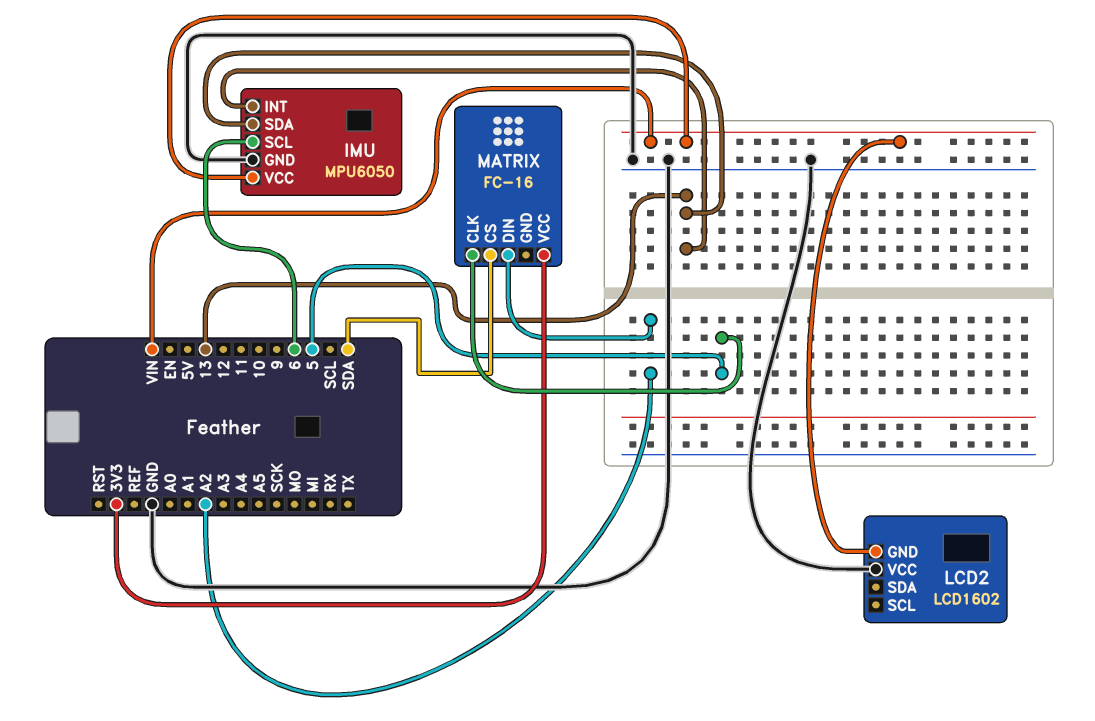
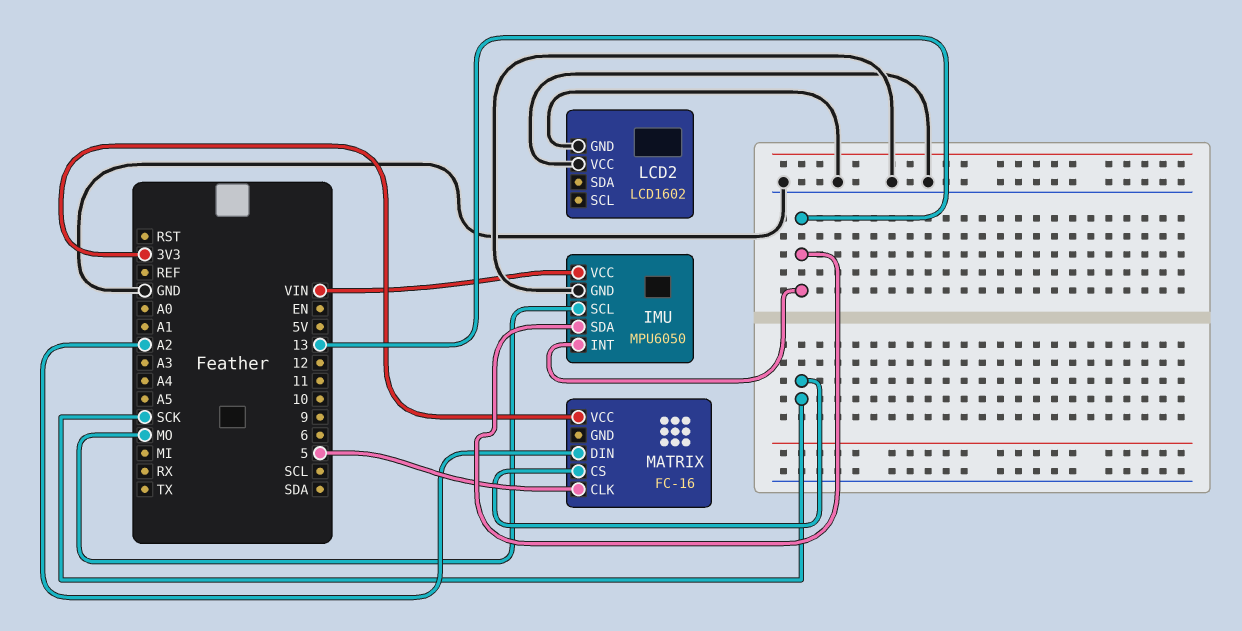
IMU pin SCL: 6 -> MO
LCD2 pin GND: VIN -> GND
MATRIX pin CS: SDA -> SCK

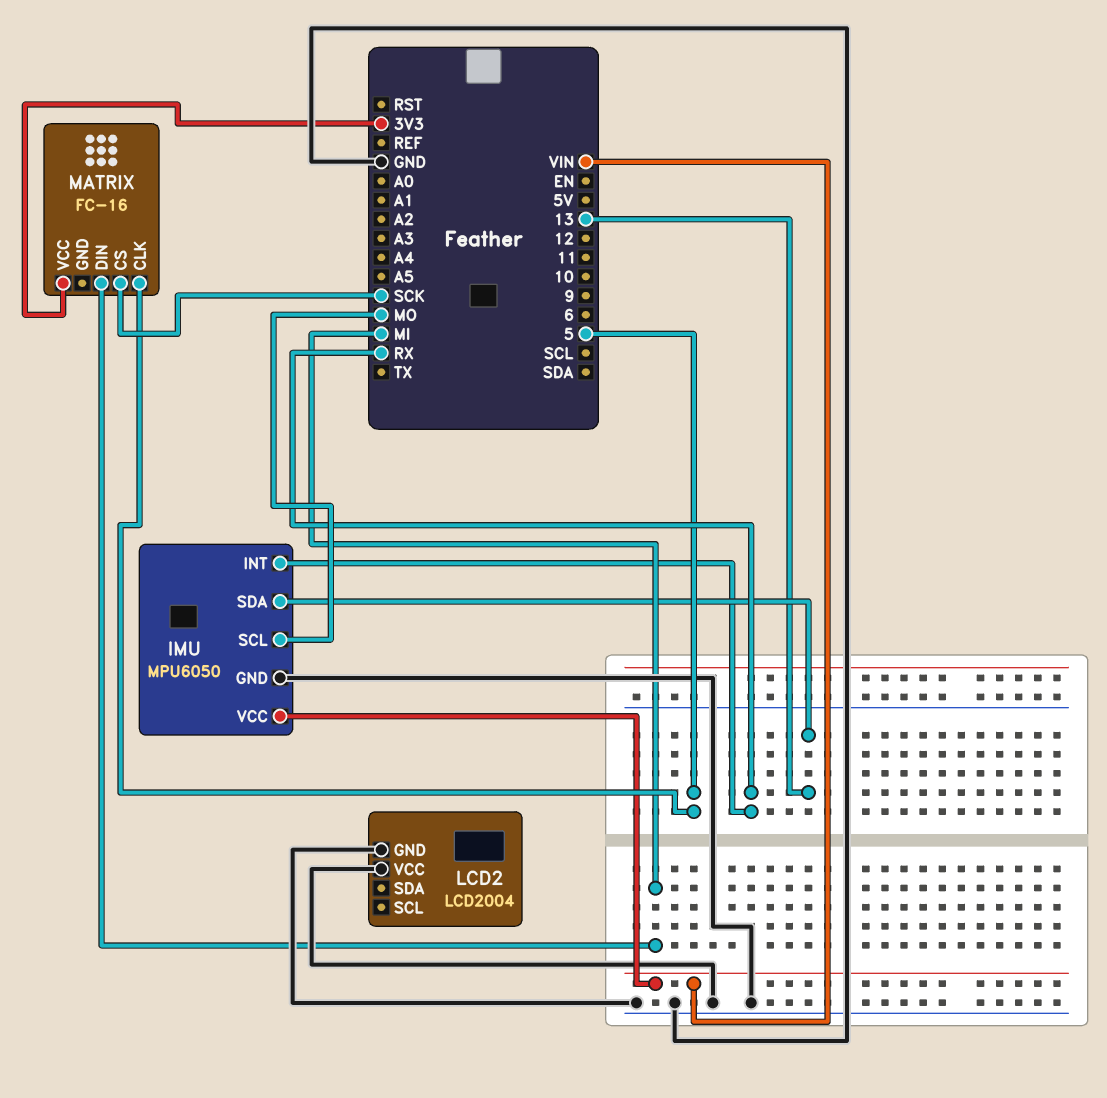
IMU pin INT: 13 -> RX
LCD2: LCD1602 -> LCD2004
MATRIX pin DIN: A2 -> MI

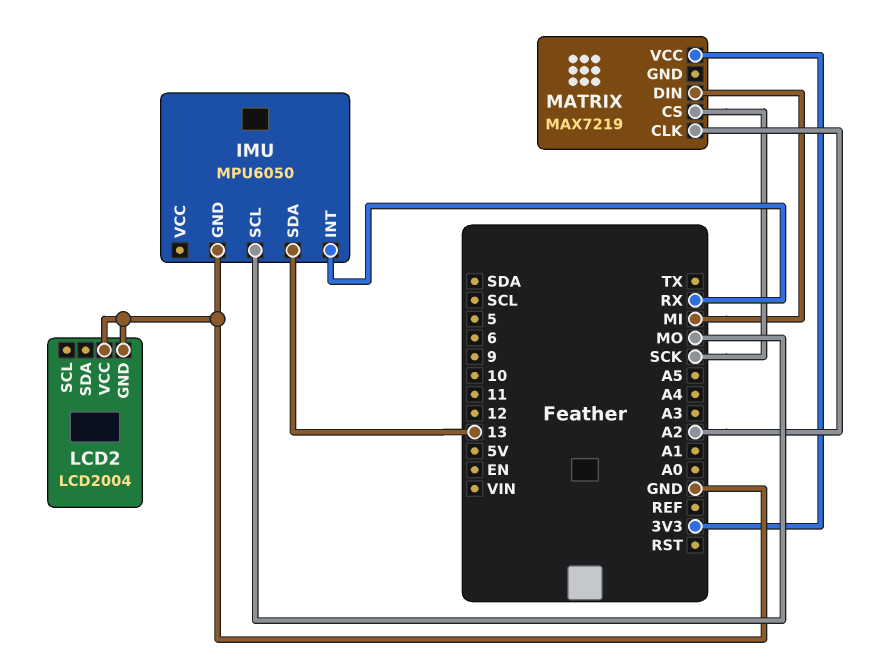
IMU pin VCC: VIN -> none
MATRIX: FC-16 -> MAX7219
MATRIX pin CLK: 5 -> A2

